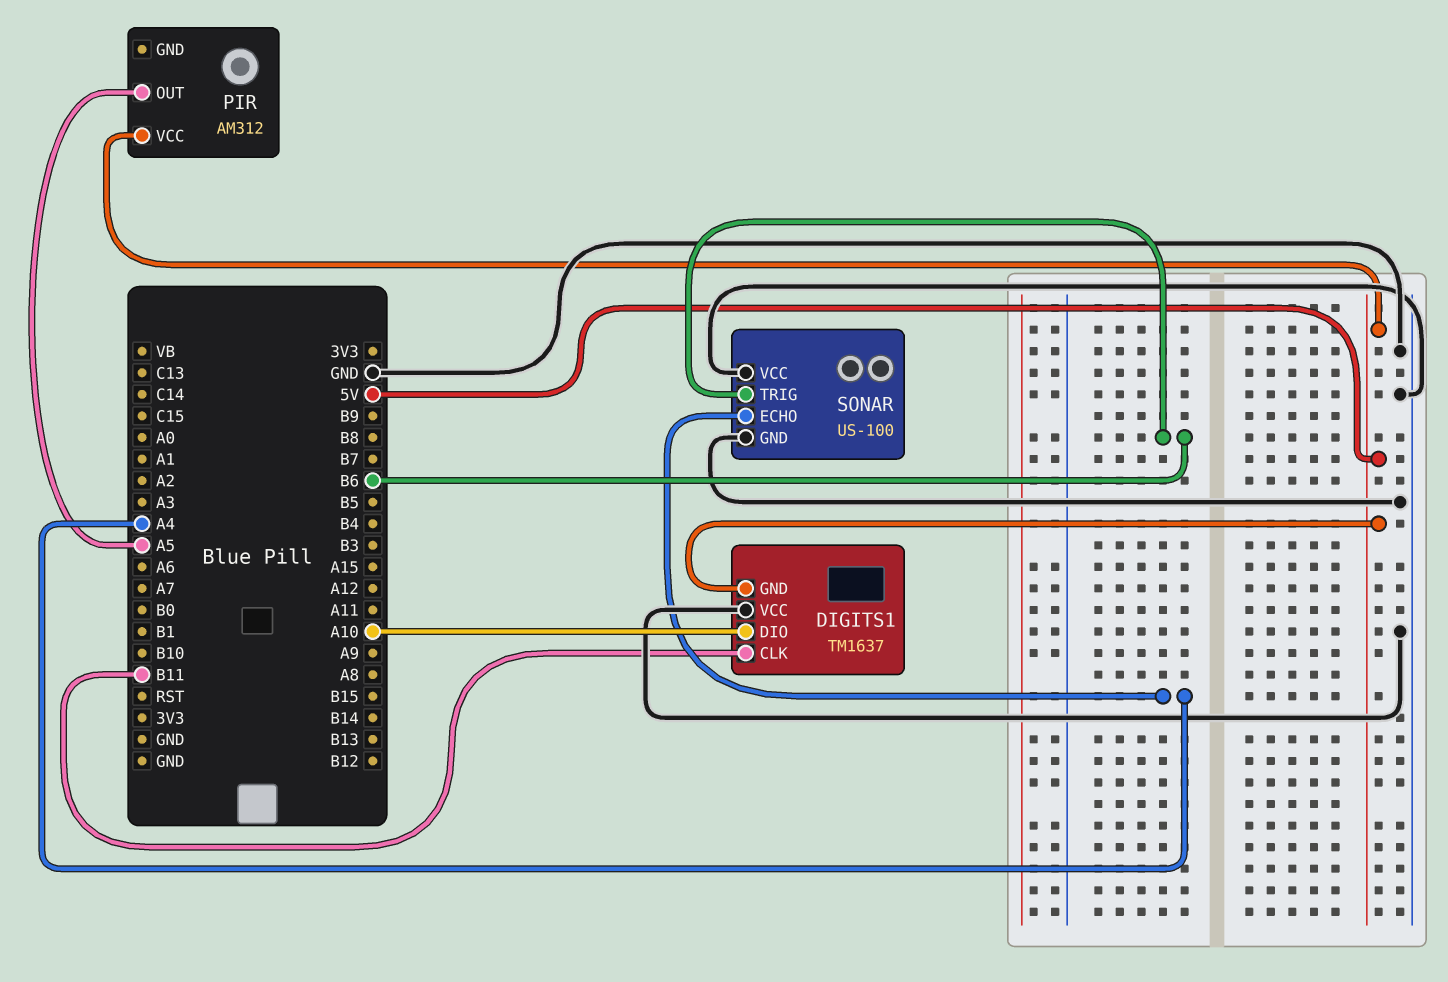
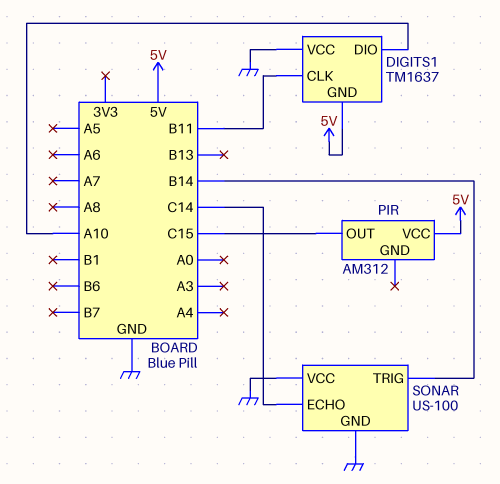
PIR pin OUT: A5 -> C15
SONAR pin ECHO: A4 -> C14
SONAR pin TRIG: B6 -> B14

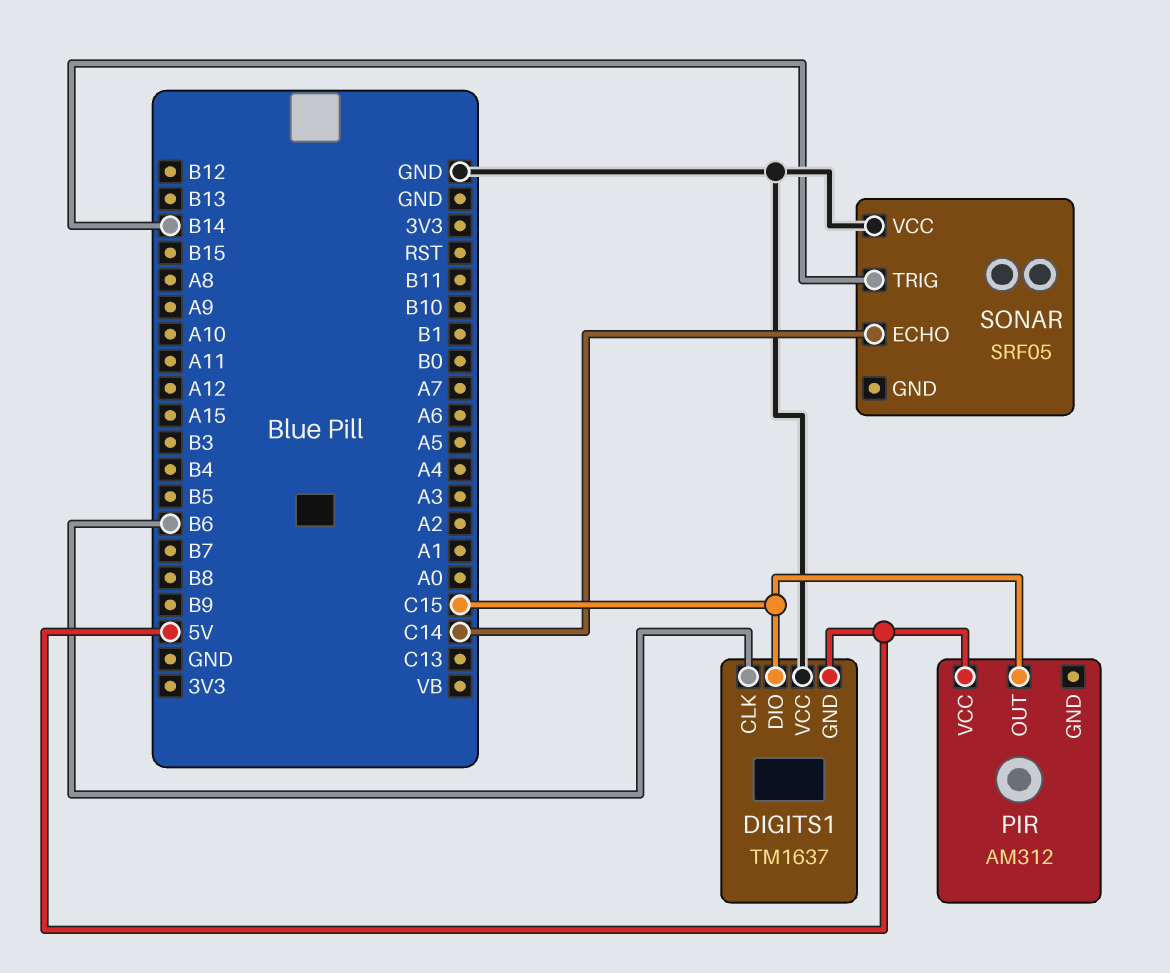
DIGITS1 pin CLK: B11 -> B6
DIGITS1 pin DIO: A10 -> C15
SONAR: US-100 -> SRF05
SONAR pin GND: GND -> none

